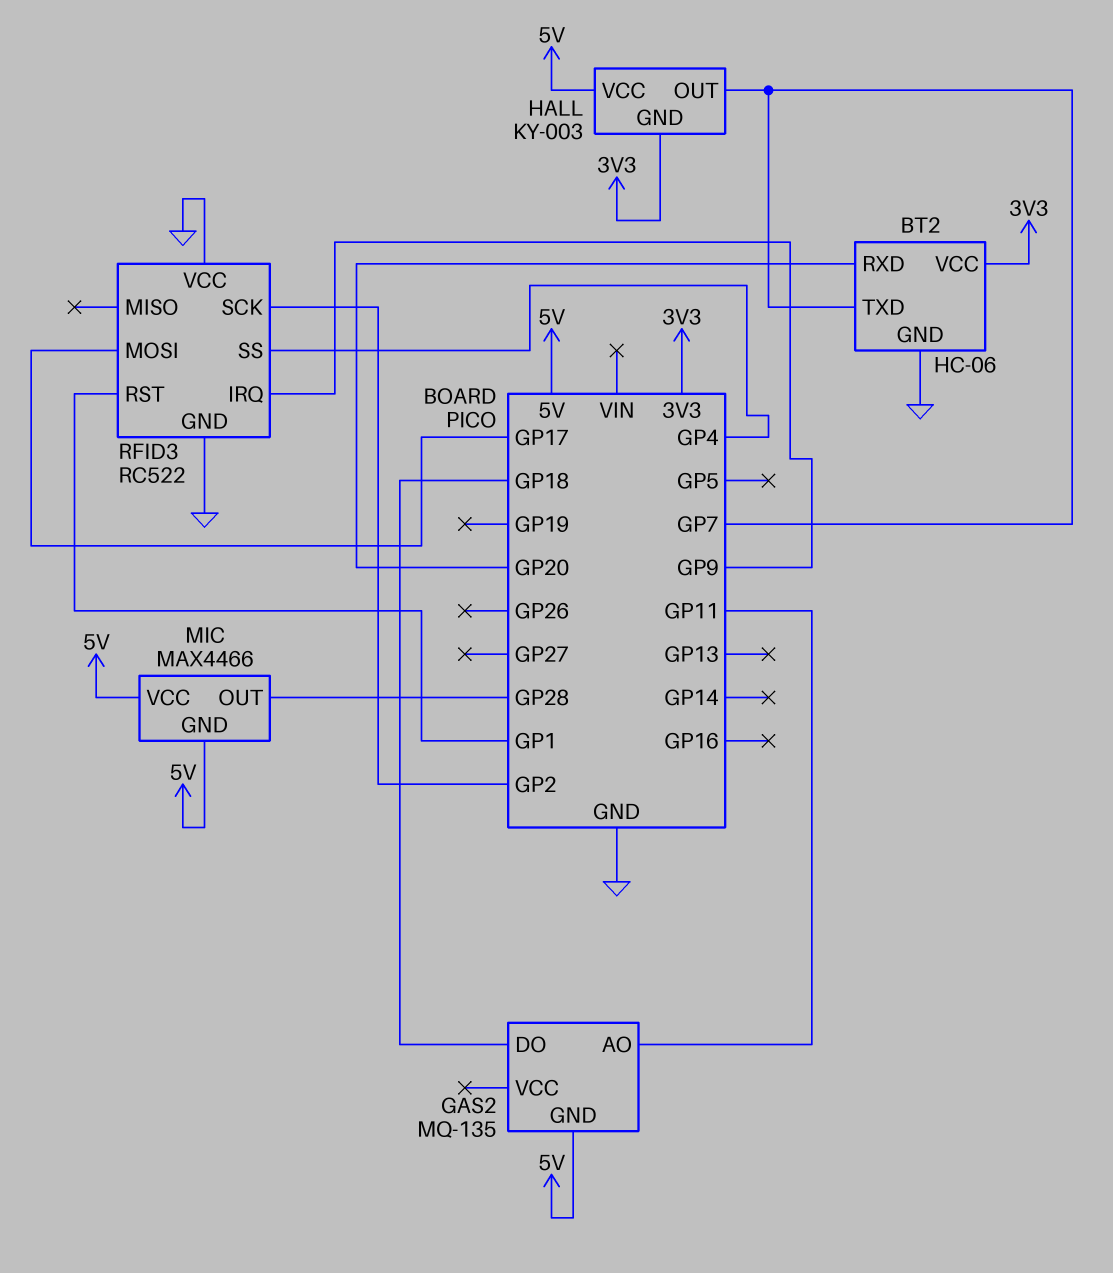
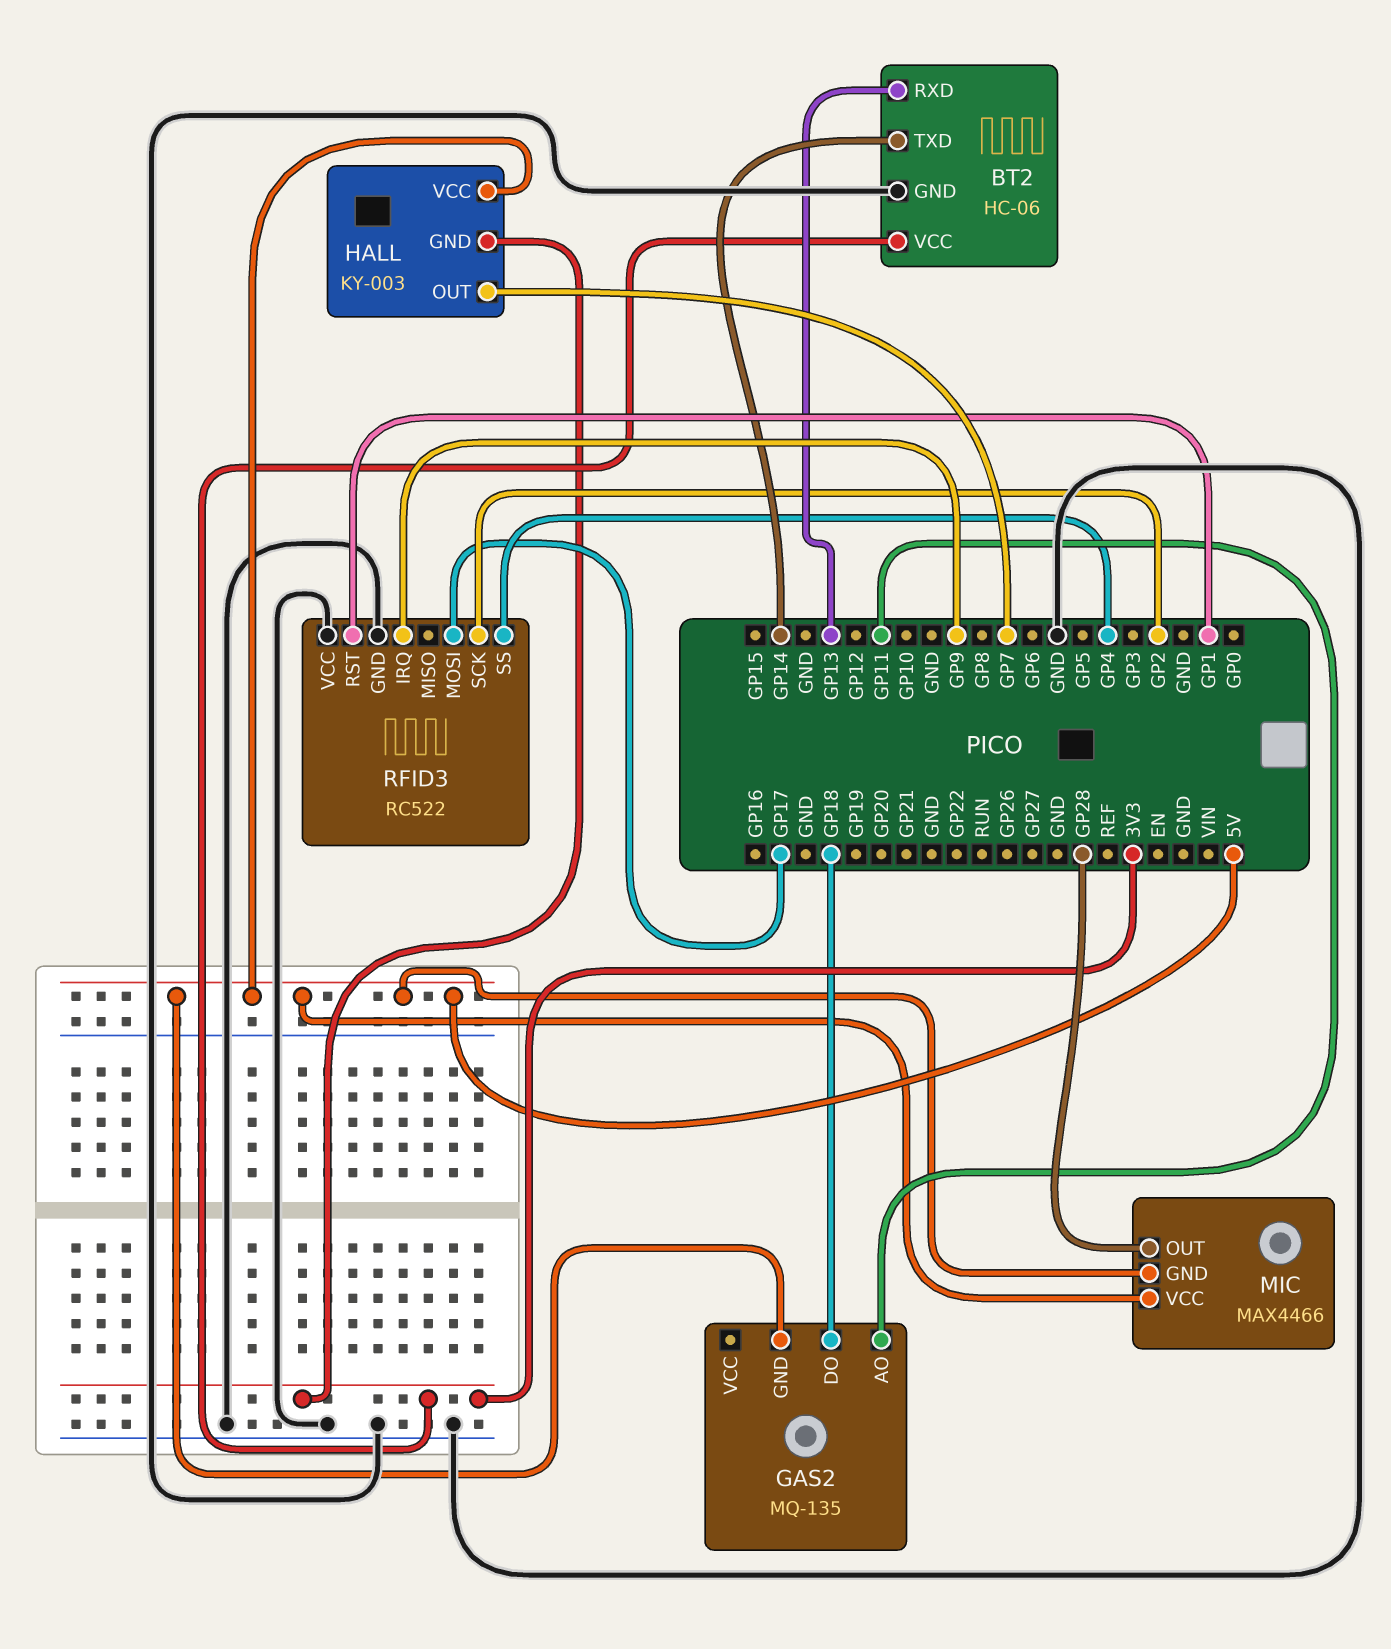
BT2 pin RXD: GP20 -> GP13
BT2 pin TXD: GP7 -> GP14

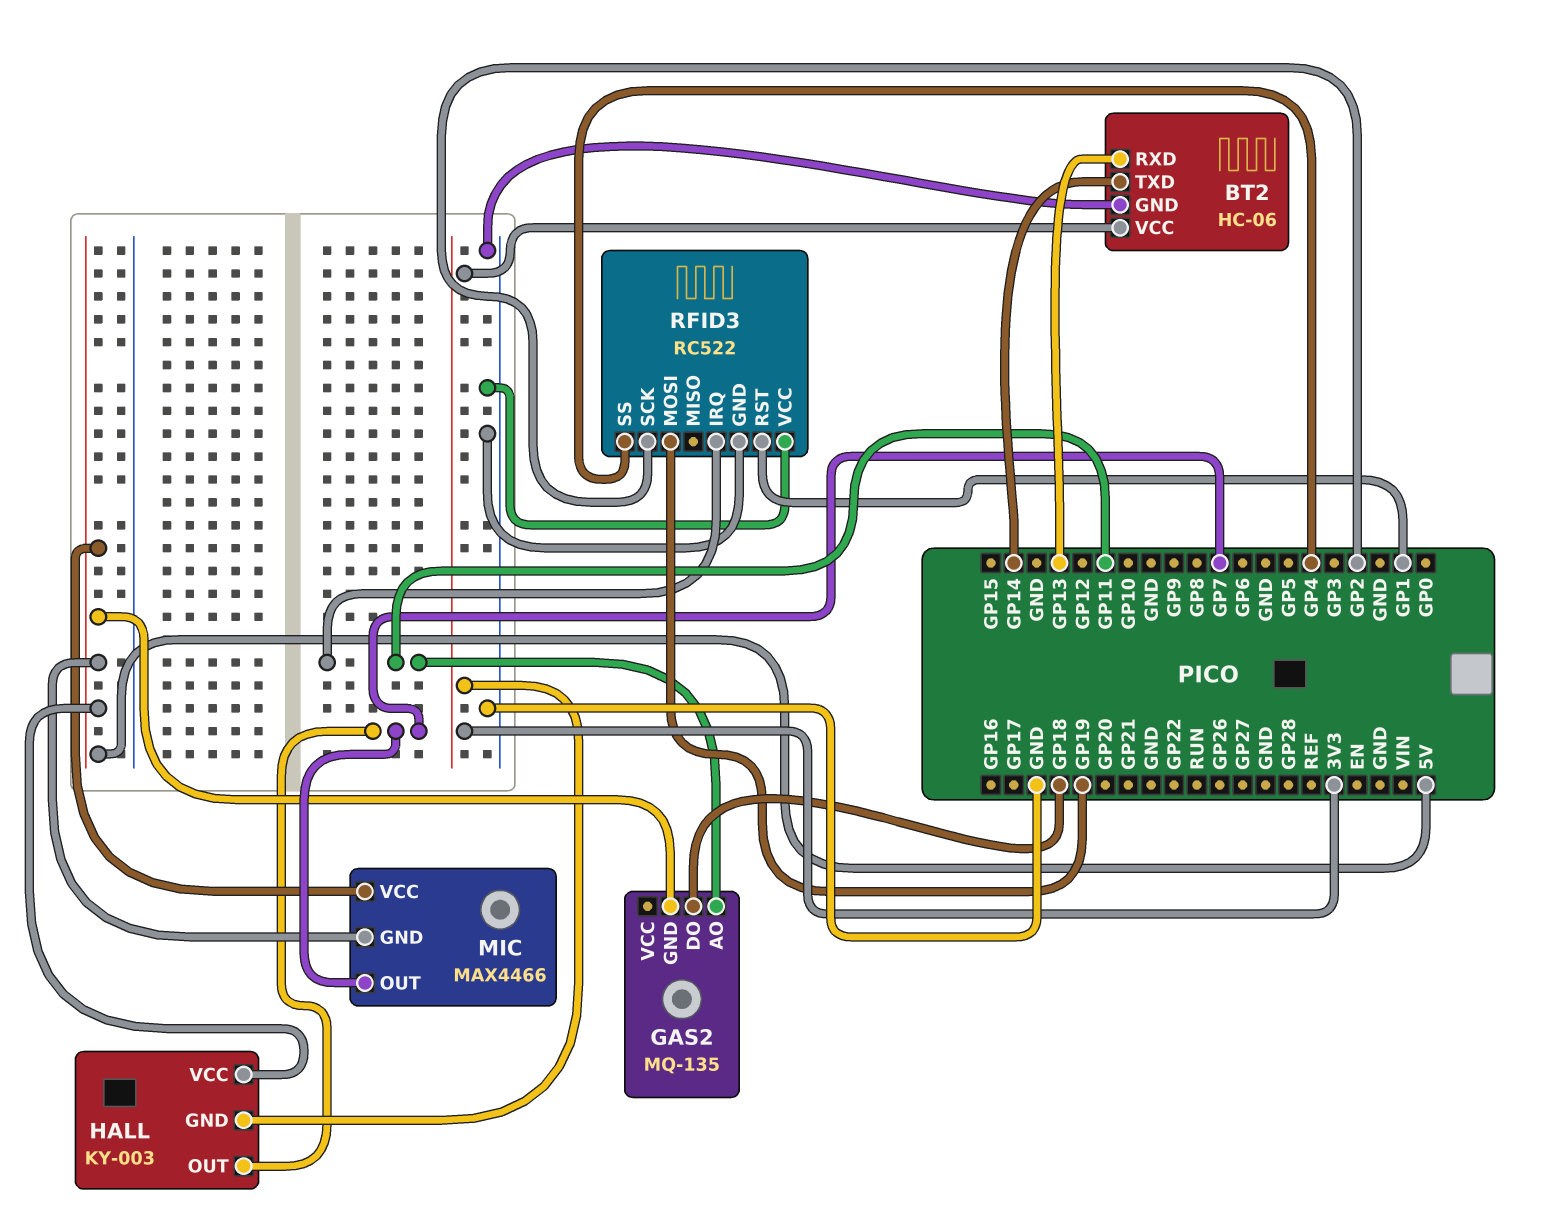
MIC pin OUT: GP28 -> GP7
RFID3 pin IRQ: GP9 -> GP11
RFID3 pin MOSI: GP17 -> GP19

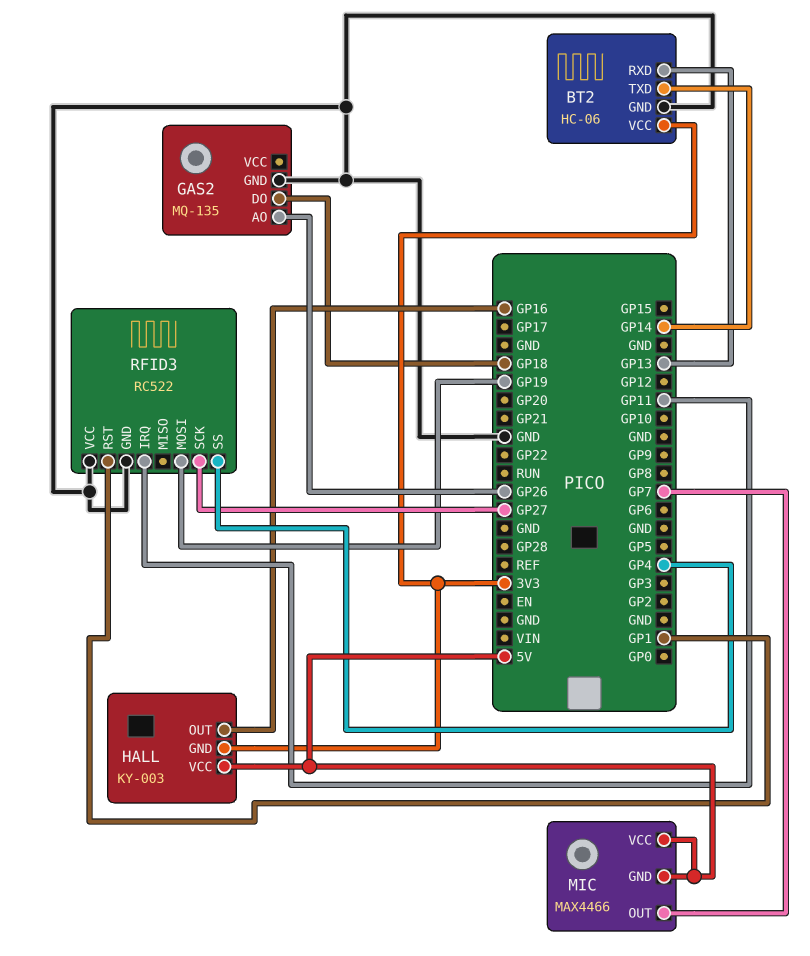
GAS2 pin AO: GP11 -> GP26
GAS2 pin GND: 5V -> GND
HALL pin OUT: GP7 -> GP16
RFID3 pin SCK: GP2 -> GP27

